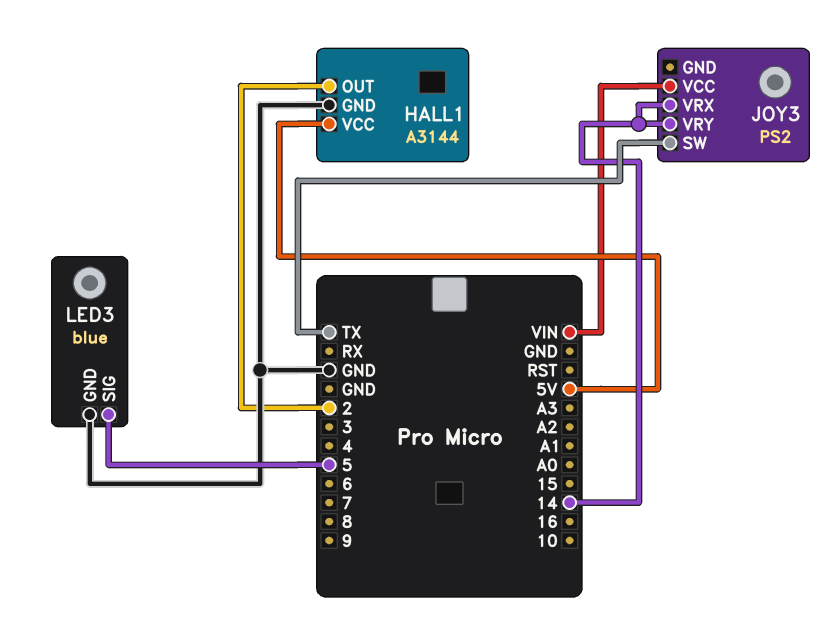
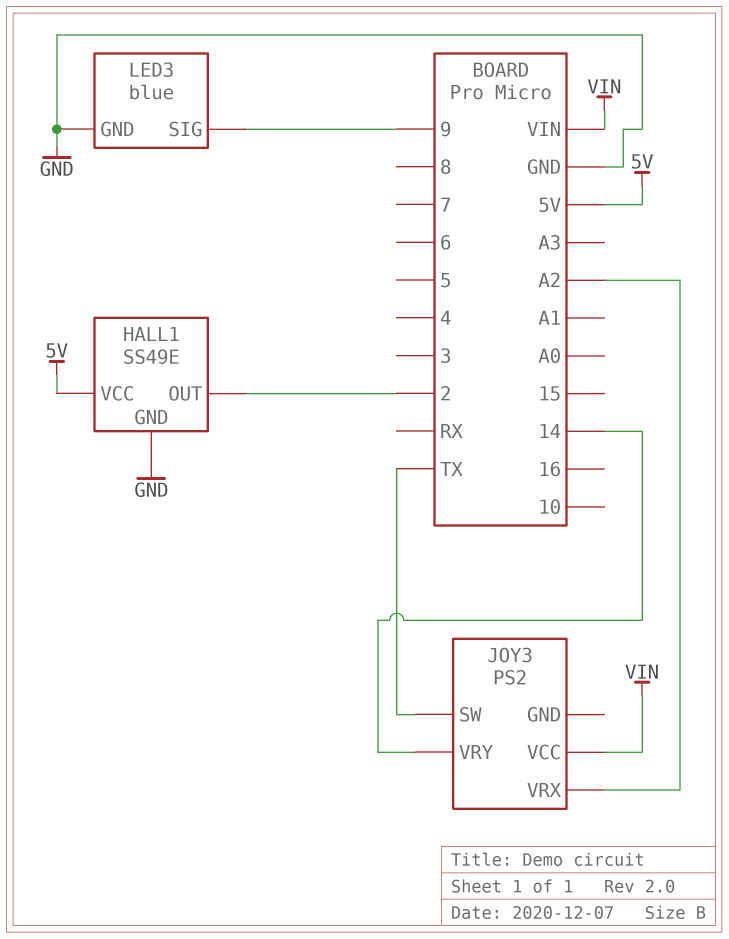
HALL1: A3144 -> SS49E
JOY3 pin VRX: 14 -> A2
LED3 pin SIG: 5 -> 9

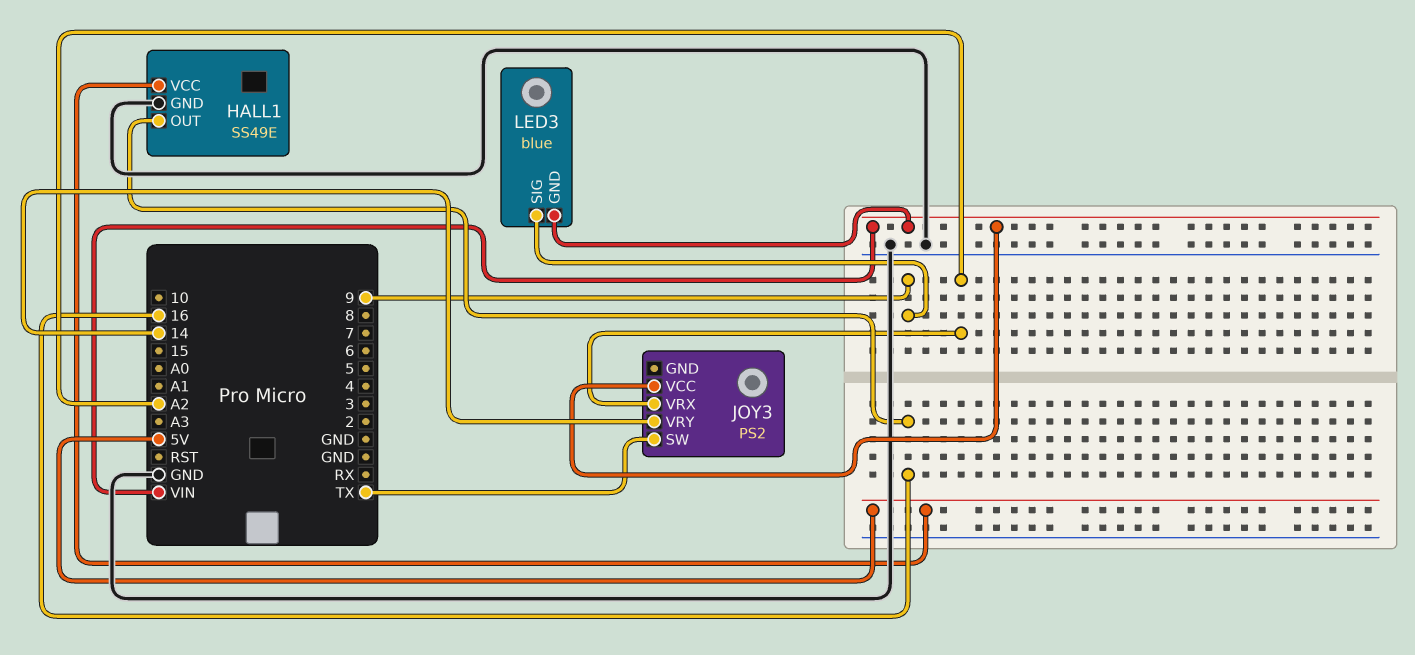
HALL1 pin OUT: 2 -> 16
LED3 pin GND: GND -> VIN

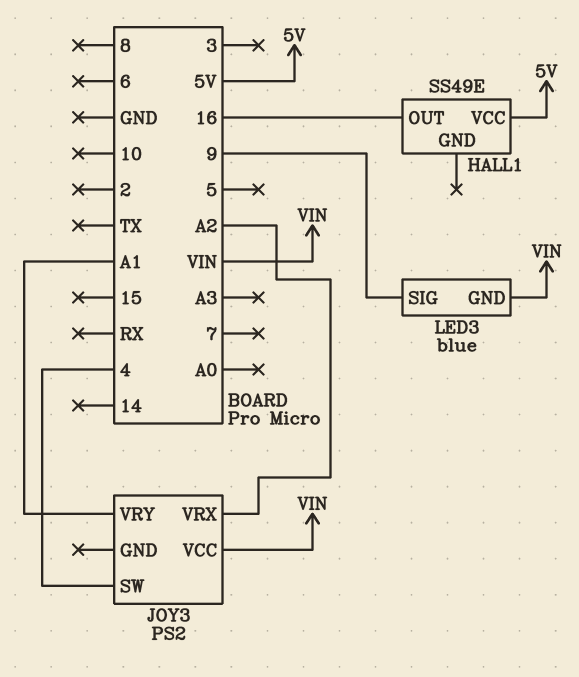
HALL1 pin GND: GND -> none
JOY3 pin SW: TX -> 4
JOY3 pin VRY: 14 -> A1

